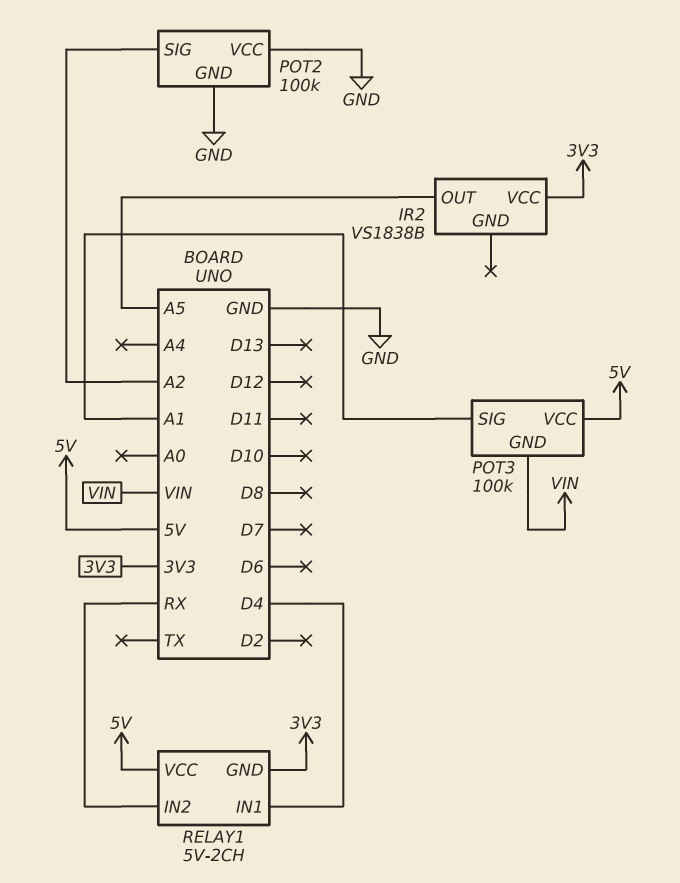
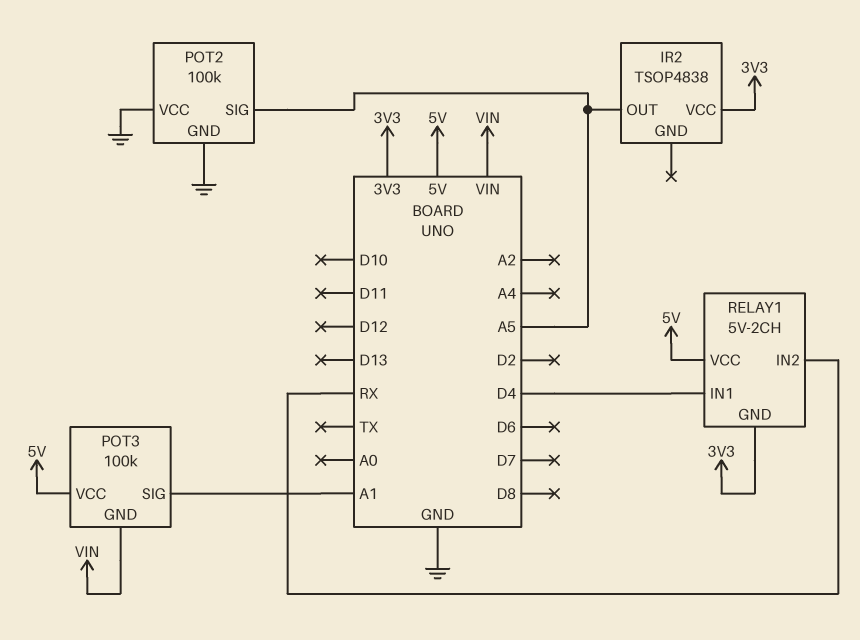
IR2: VS1838B -> TSOP4838
POT2 pin SIG: A2 -> A5

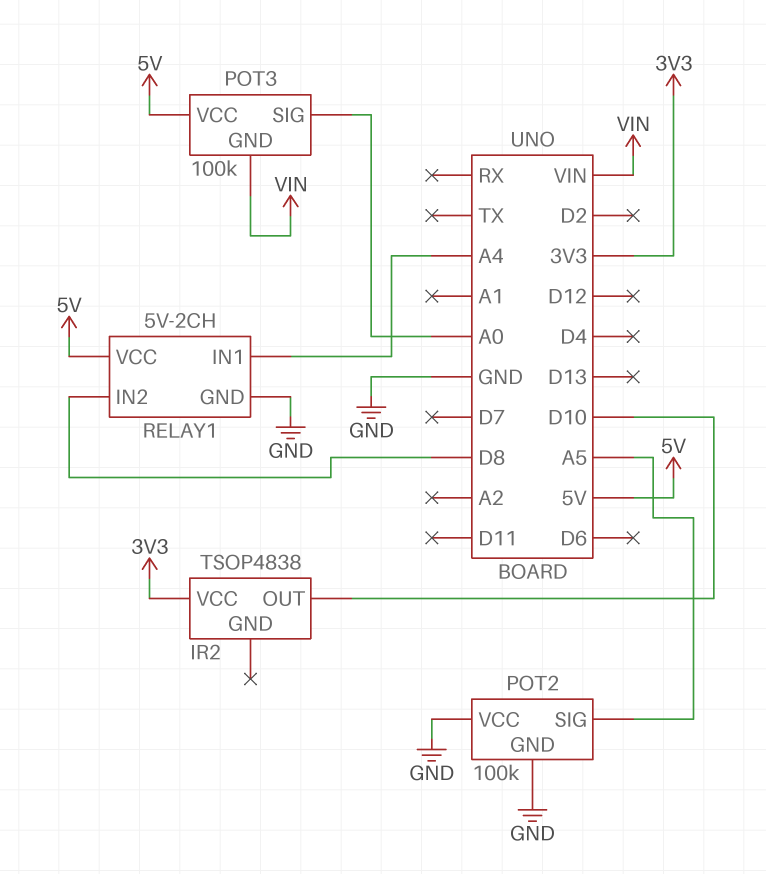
IR2 pin OUT: A5 -> D10
POT3 pin SIG: A1 -> A0
RELAY1 pin GND: 3V3 -> GND
RELAY1 pin IN1: D4 -> A4
RELAY1 pin IN2: RX -> D8

